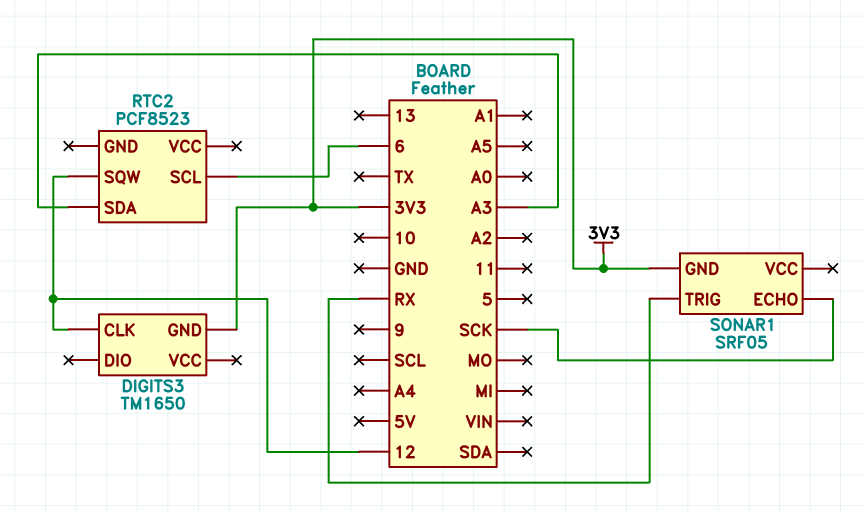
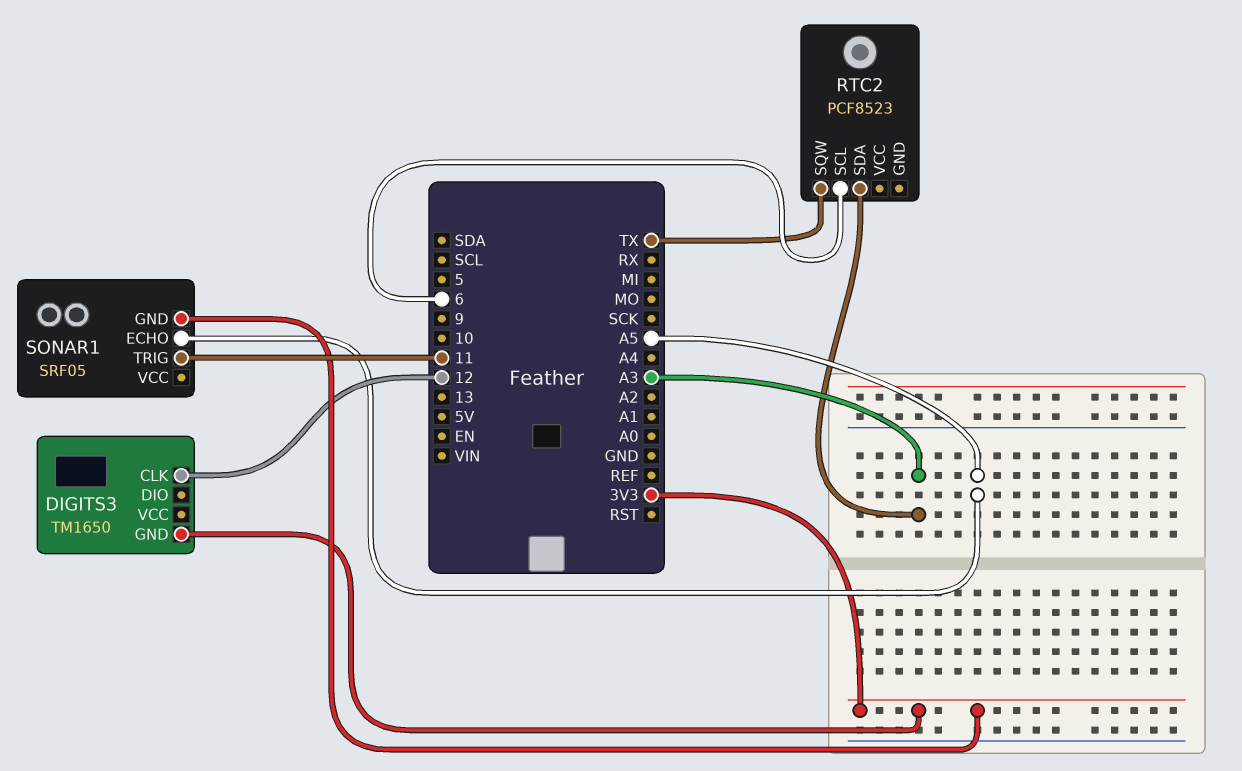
RTC2 pin SQW: 12 -> TX
SONAR1 pin ECHO: SCK -> A5
SONAR1 pin TRIG: RX -> 11

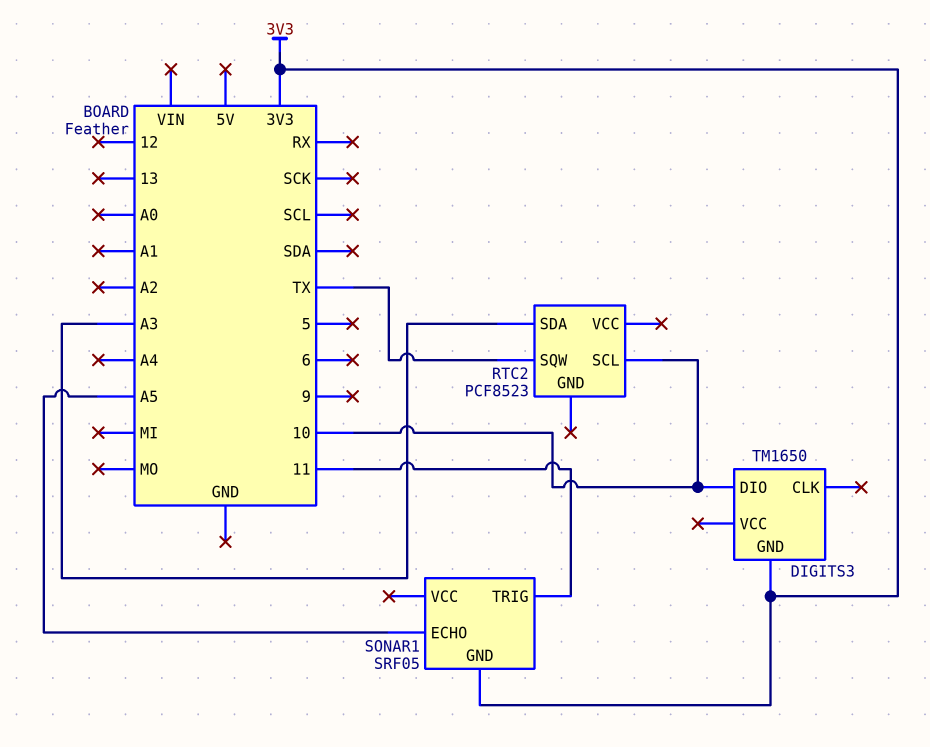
DIGITS3 pin CLK: 12 -> none
DIGITS3 pin DIO: none -> 10
RTC2 pin SCL: 6 -> 10

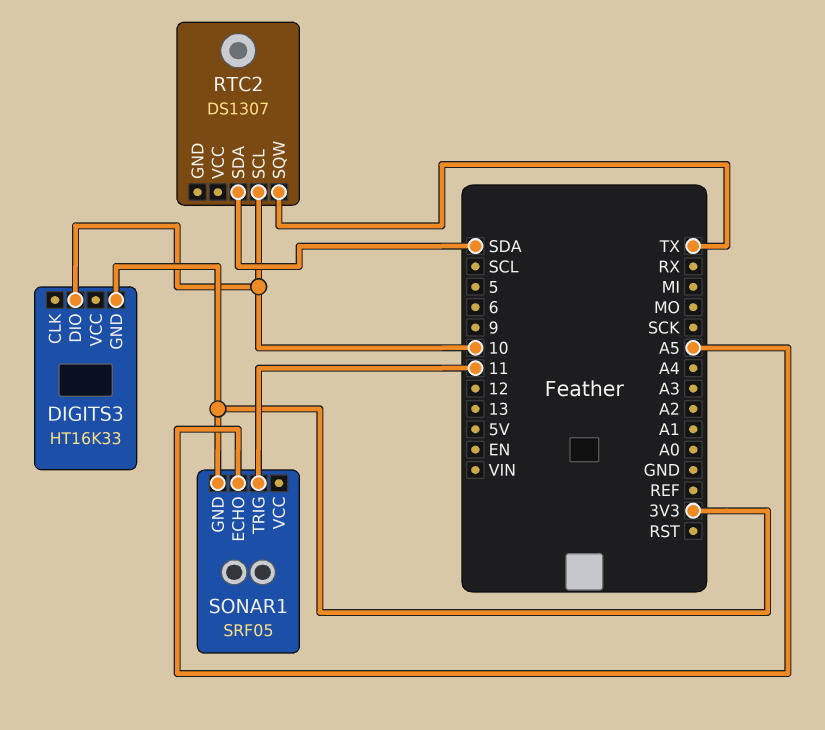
DIGITS3: TM1650 -> HT16K33
RTC2: PCF8523 -> DS1307
RTC2 pin SDA: A3 -> SDA

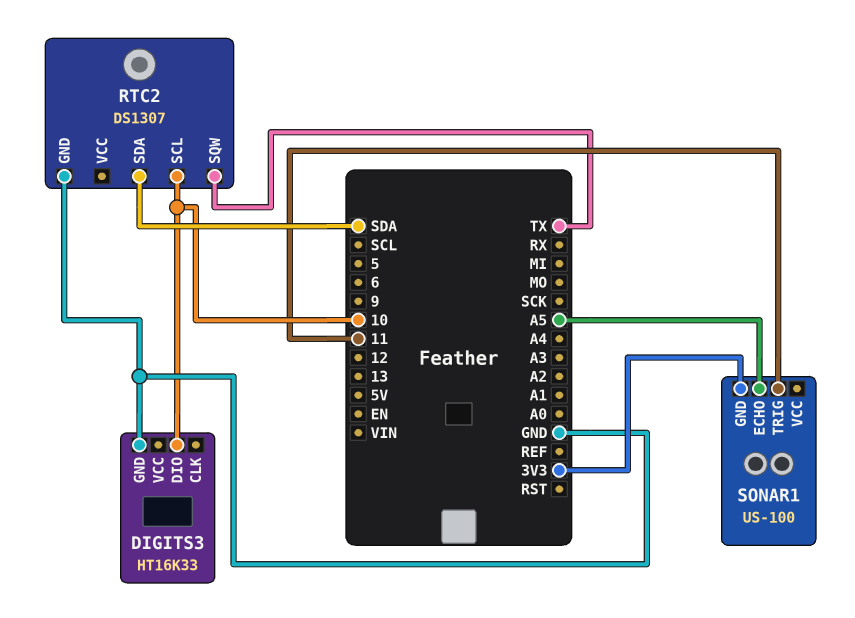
DIGITS3 pin GND: 3V3 -> GND
RTC2 pin GND: none -> GND
SONAR1: SRF05 -> US-100

